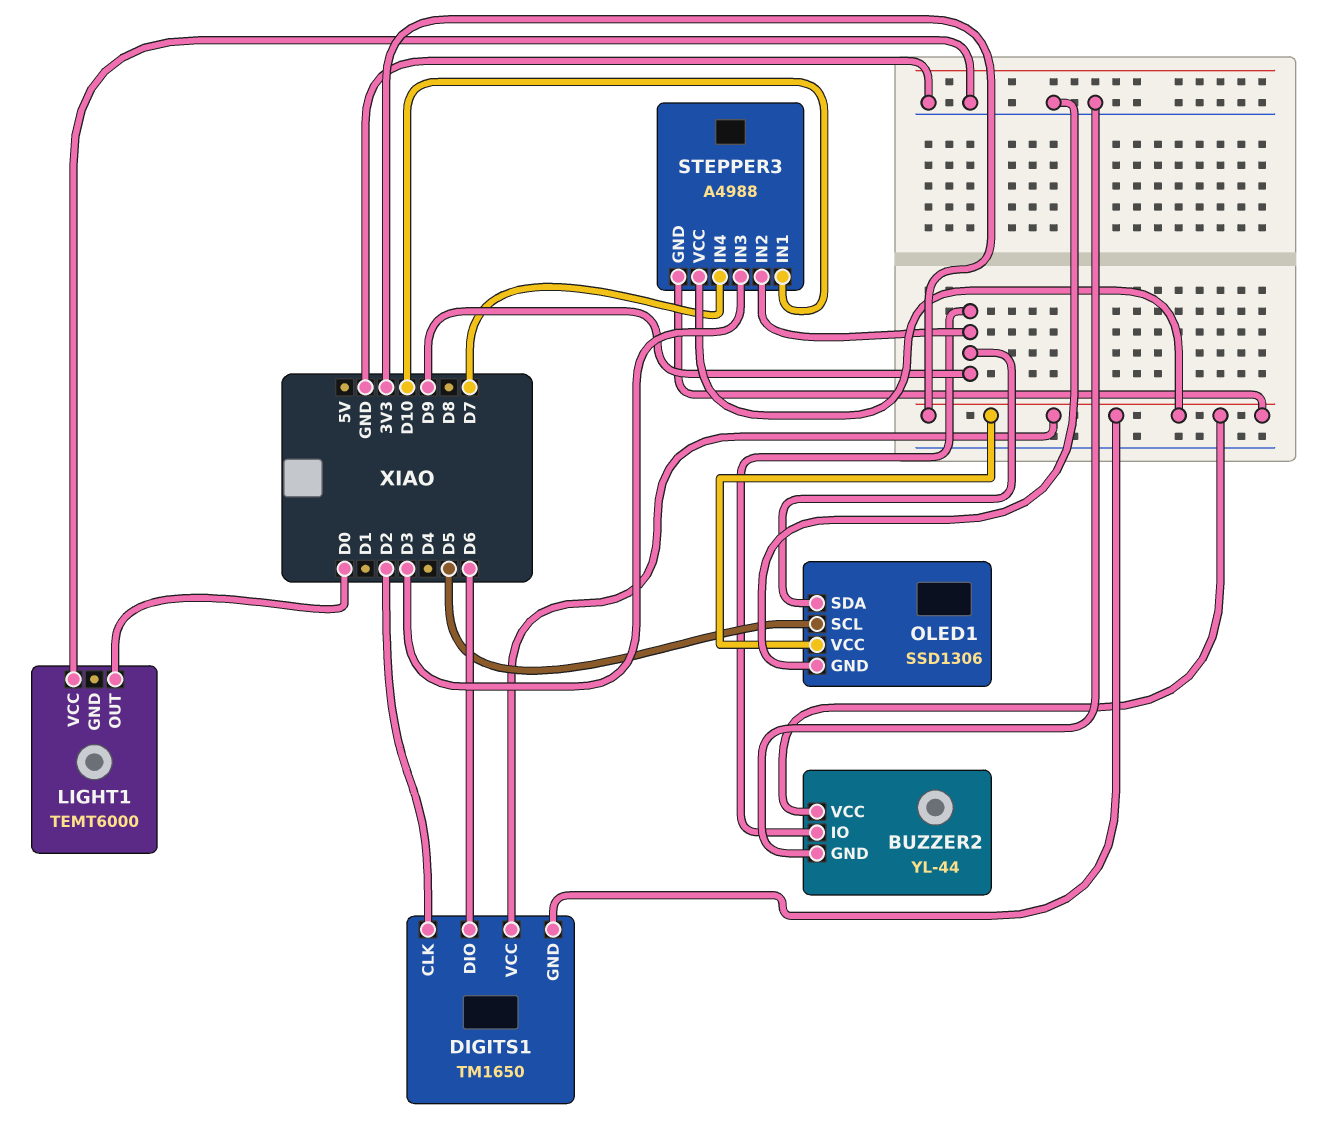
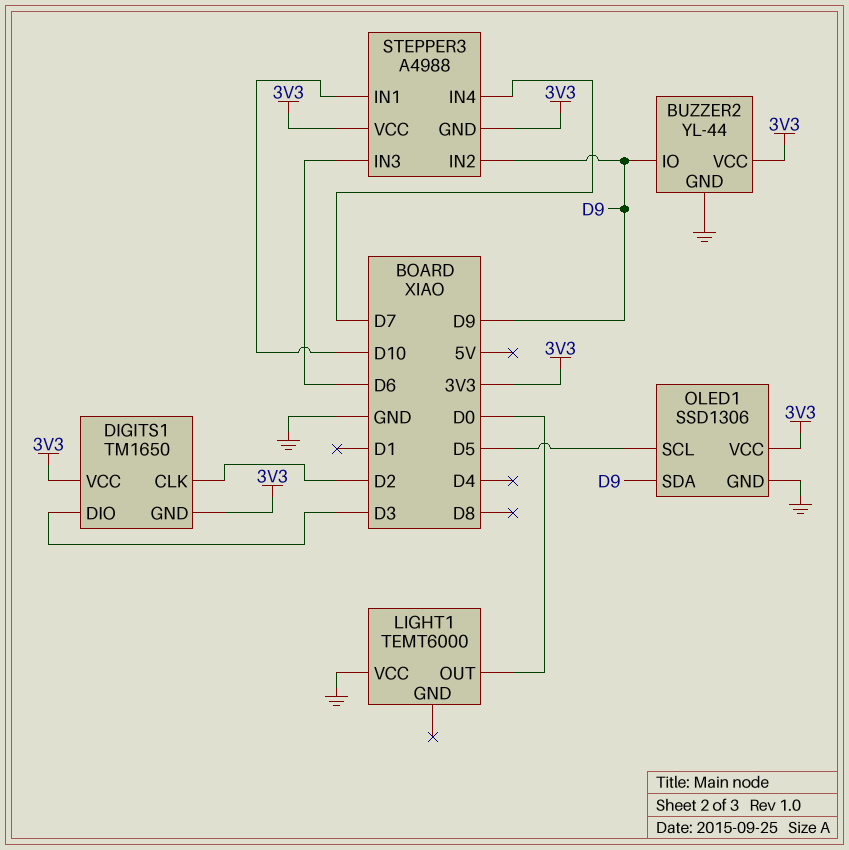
DIGITS1 pin DIO: D6 -> D3
STEPPER3 pin IN3: D3 -> D6

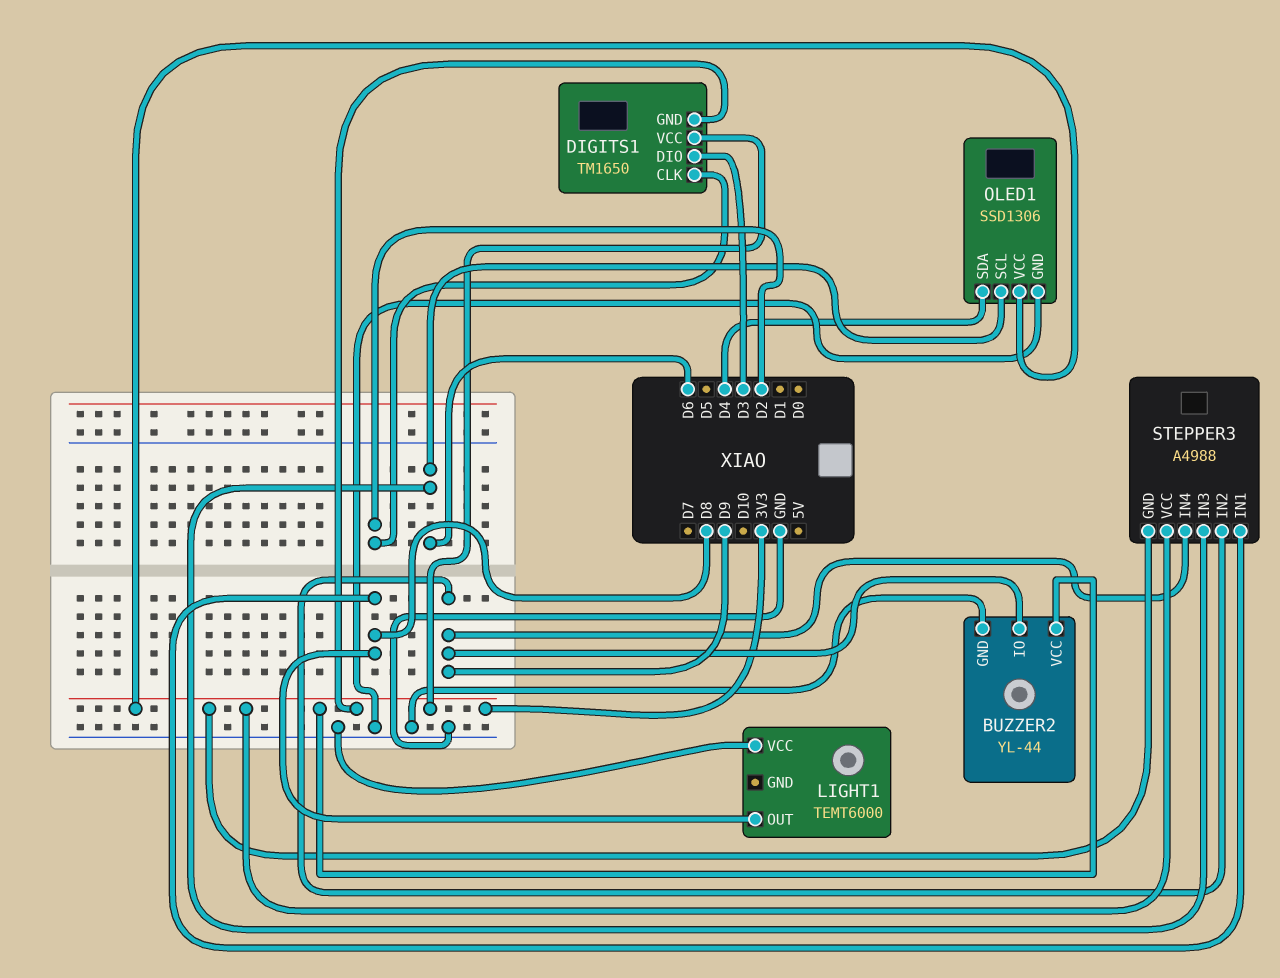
LIGHT1 pin OUT: D0 -> D8
OLED1 pin SCL: D5 -> D6
OLED1 pin SDA: D9 -> D4
STEPPER3 pin IN1: D10 -> D8
STEPPER3 pin IN4: D7 -> D9

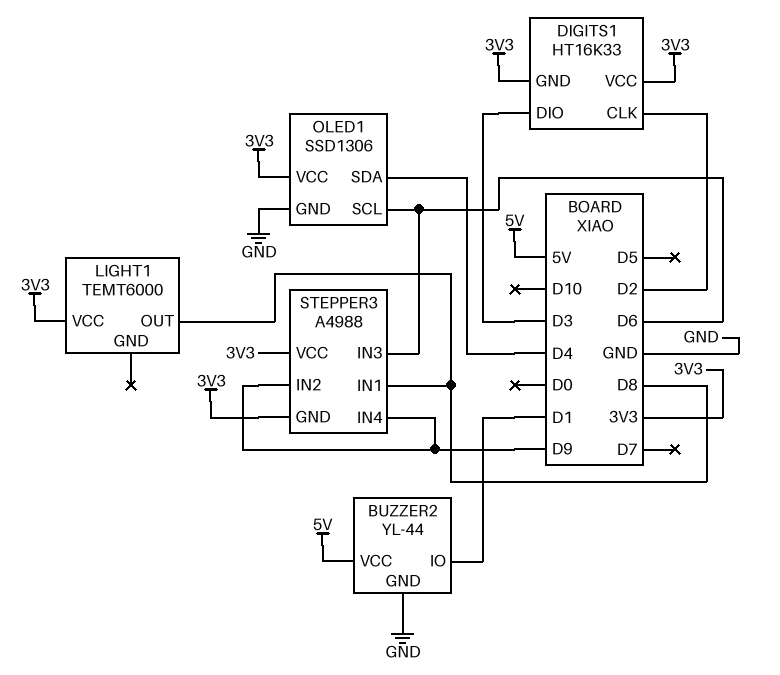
BUZZER2 pin IO: D9 -> D1
BUZZER2 pin VCC: 3V3 -> 5V
DIGITS1: TM1650 -> HT16K33
LIGHT1 pin VCC: GND -> 3V3

